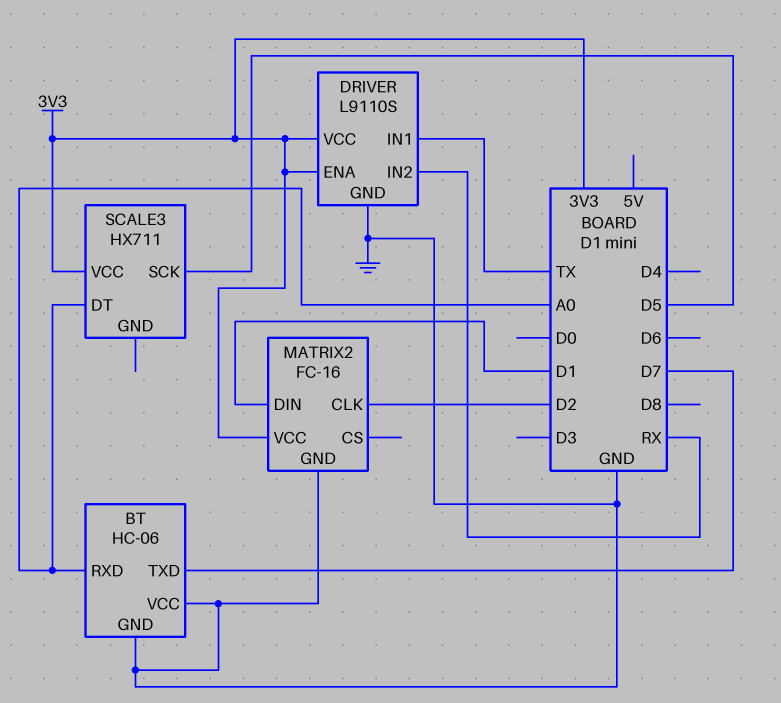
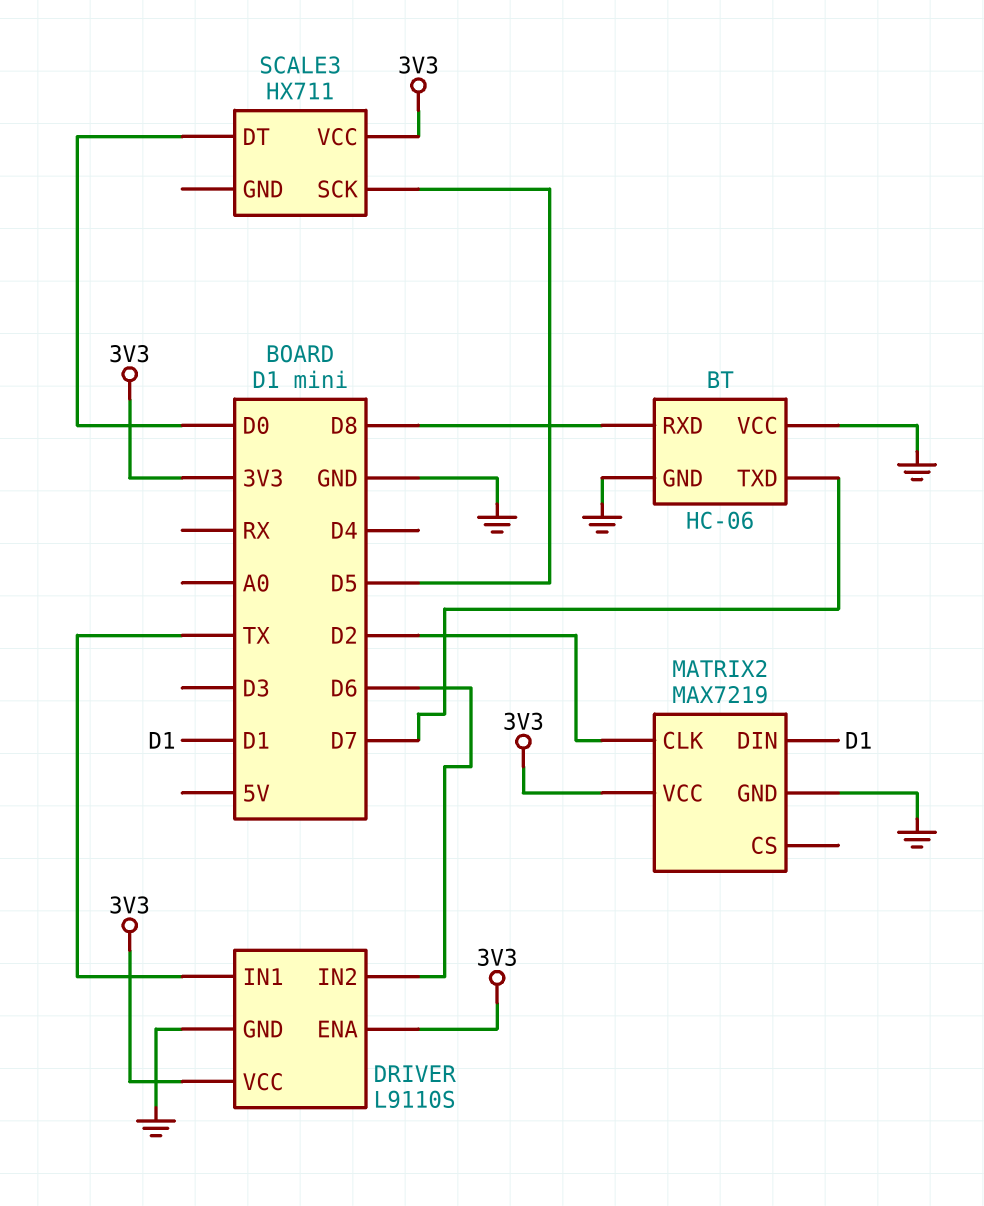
BT pin RXD: A0 -> D8
DRIVER pin IN2: RX -> D6
MATRIX2: FC-16 -> MAX7219
SCALE3 pin DT: A0 -> D0

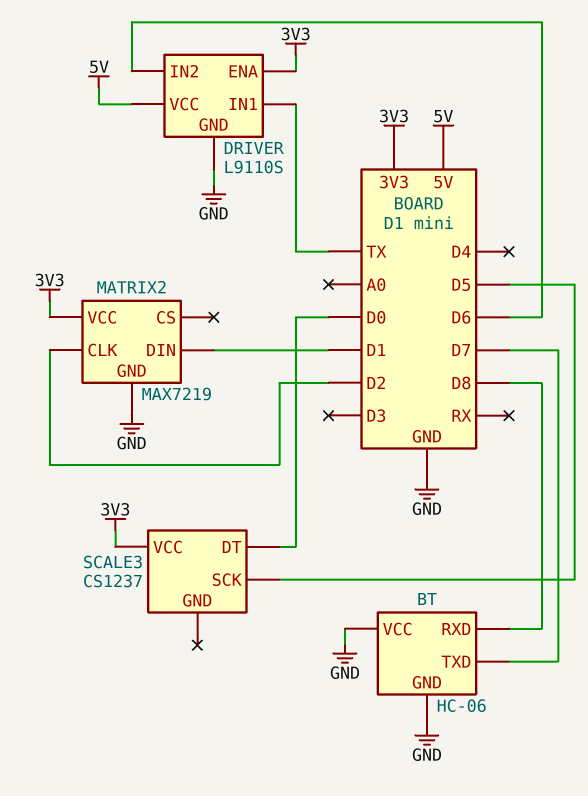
DRIVER pin VCC: 3V3 -> 5V
SCALE3: HX711 -> CS1237

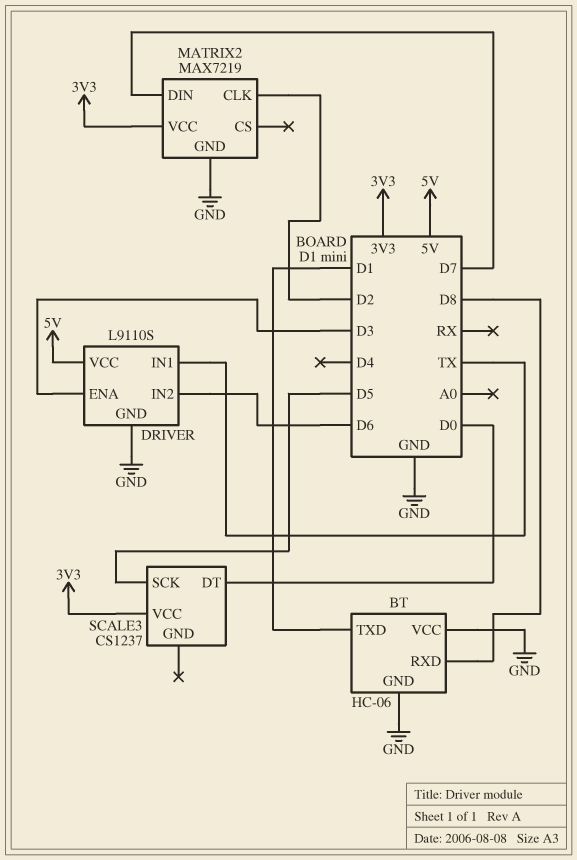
BT pin TXD: D7 -> D1
DRIVER pin ENA: 3V3 -> D3
MATRIX2 pin DIN: D1 -> D7

